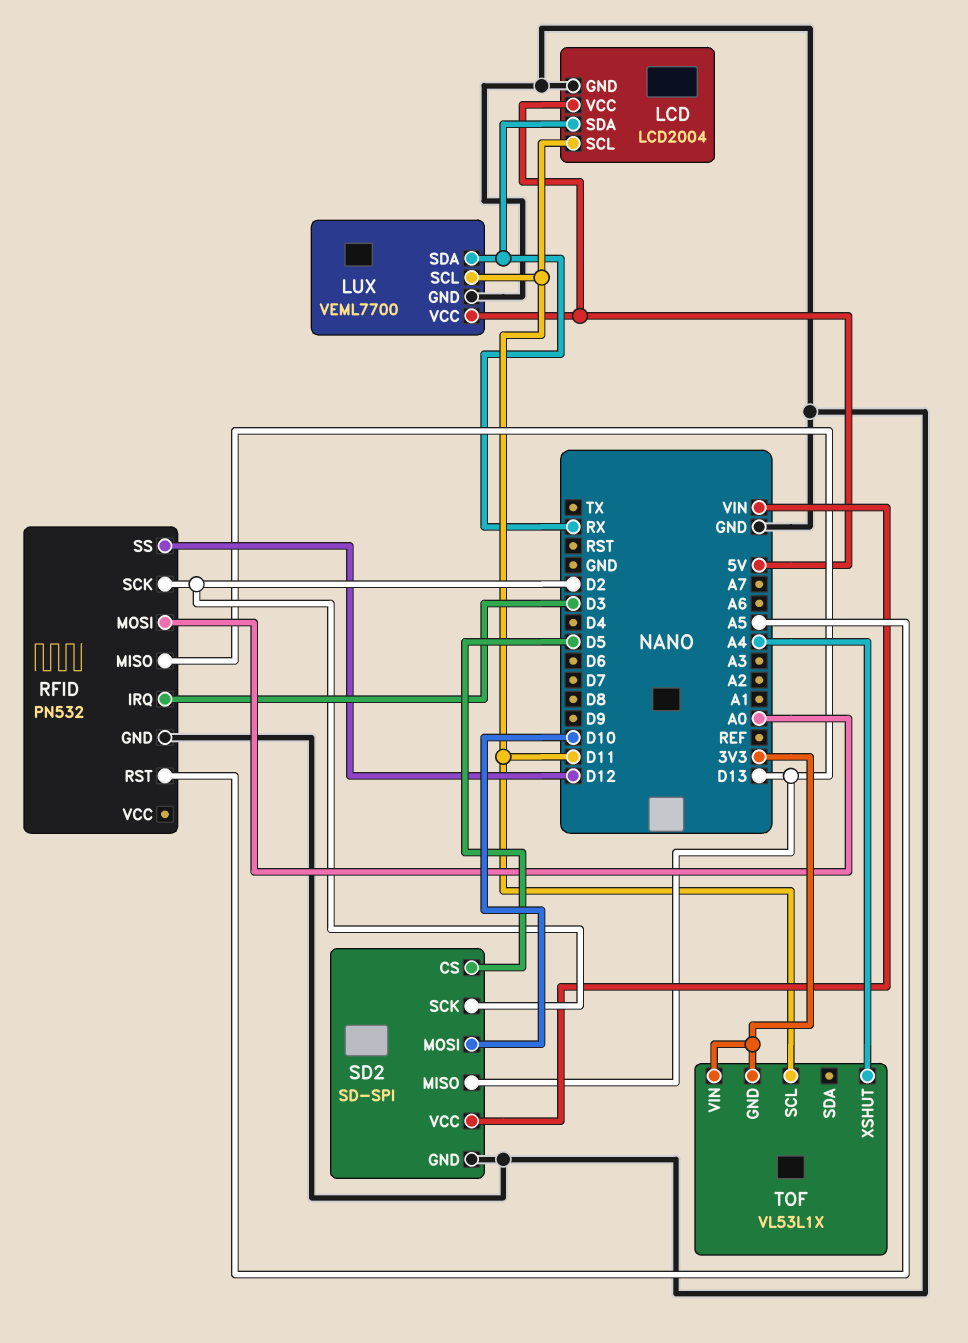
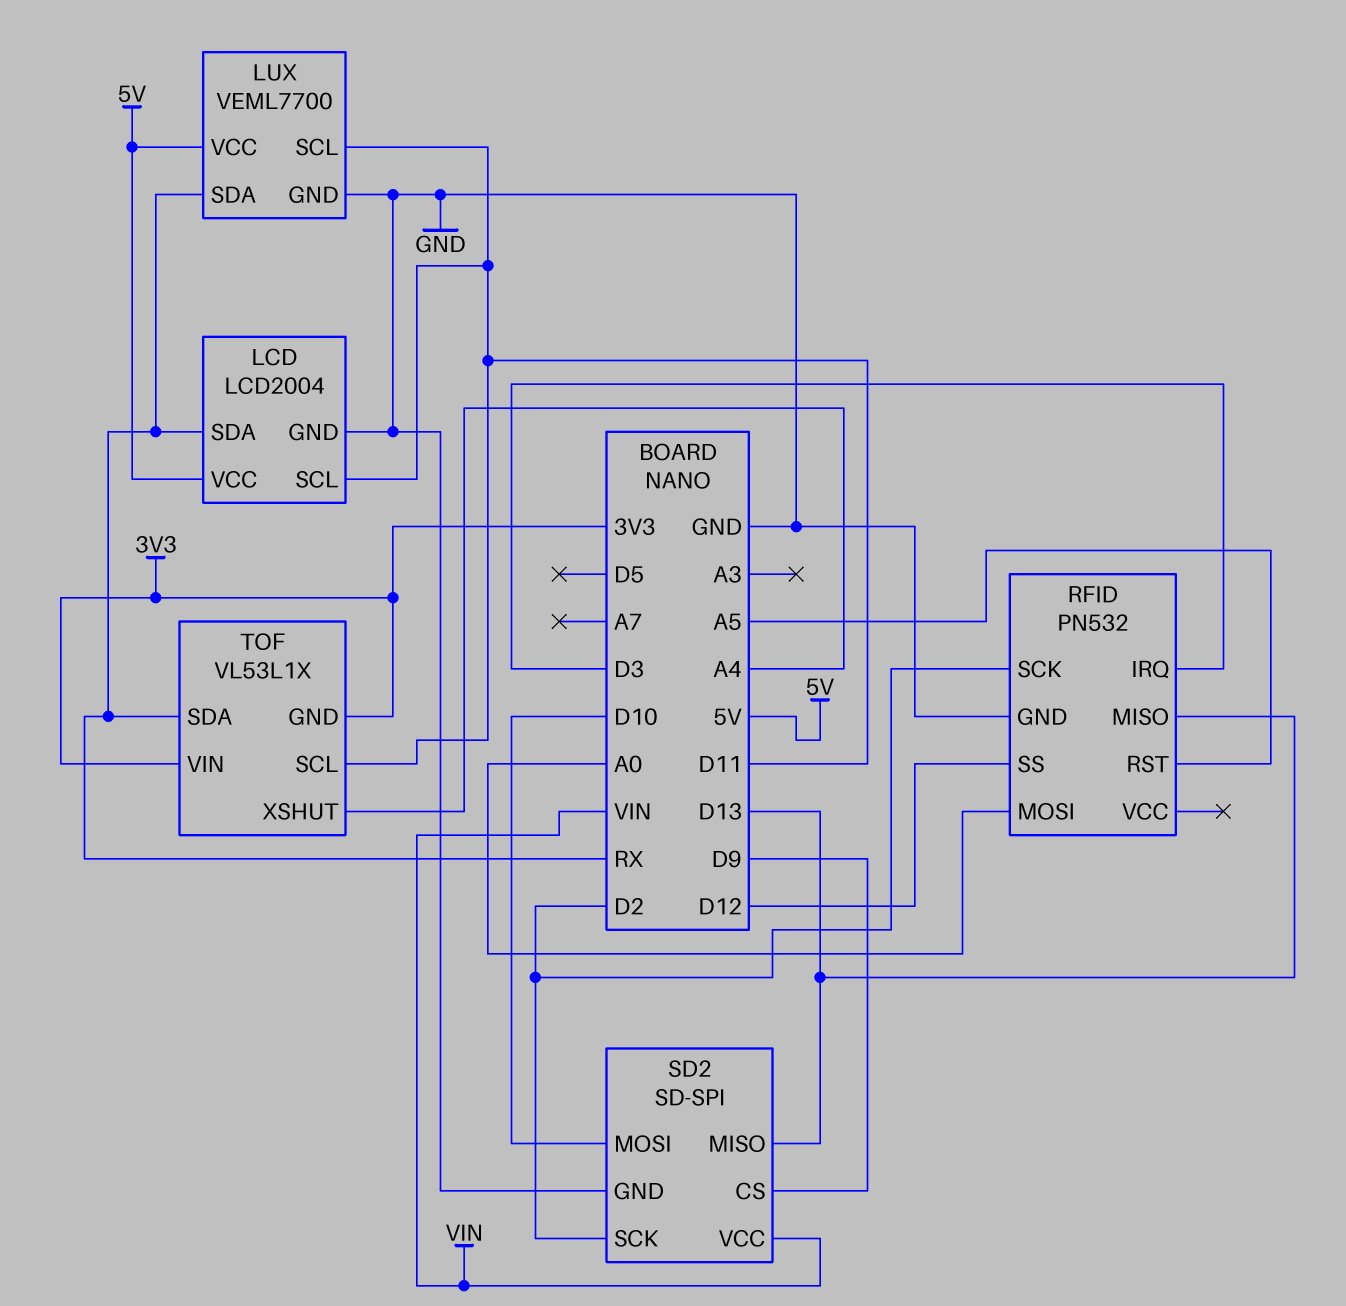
SD2 pin CS: D5 -> D9
TOF pin SDA: none -> RX

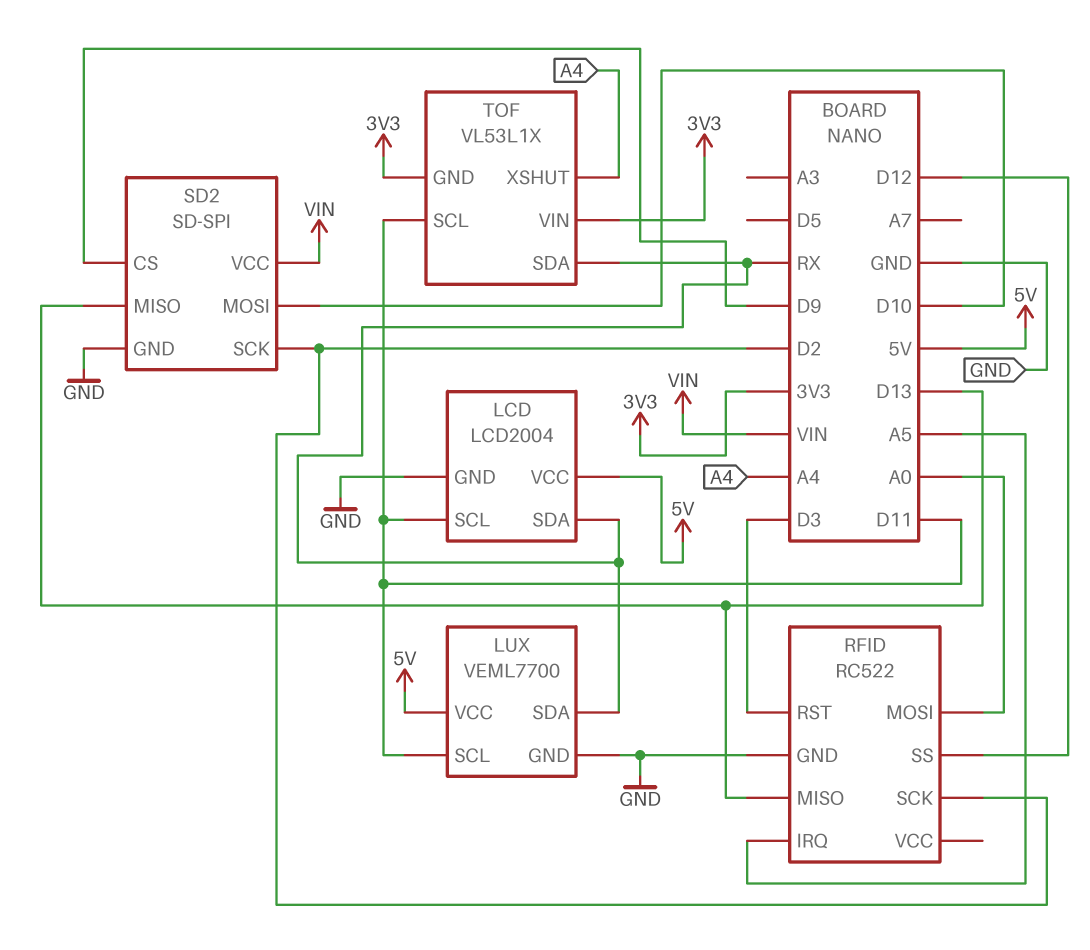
RFID: PN532 -> RC522
RFID pin IRQ: D3 -> A5
RFID pin RST: A5 -> D3

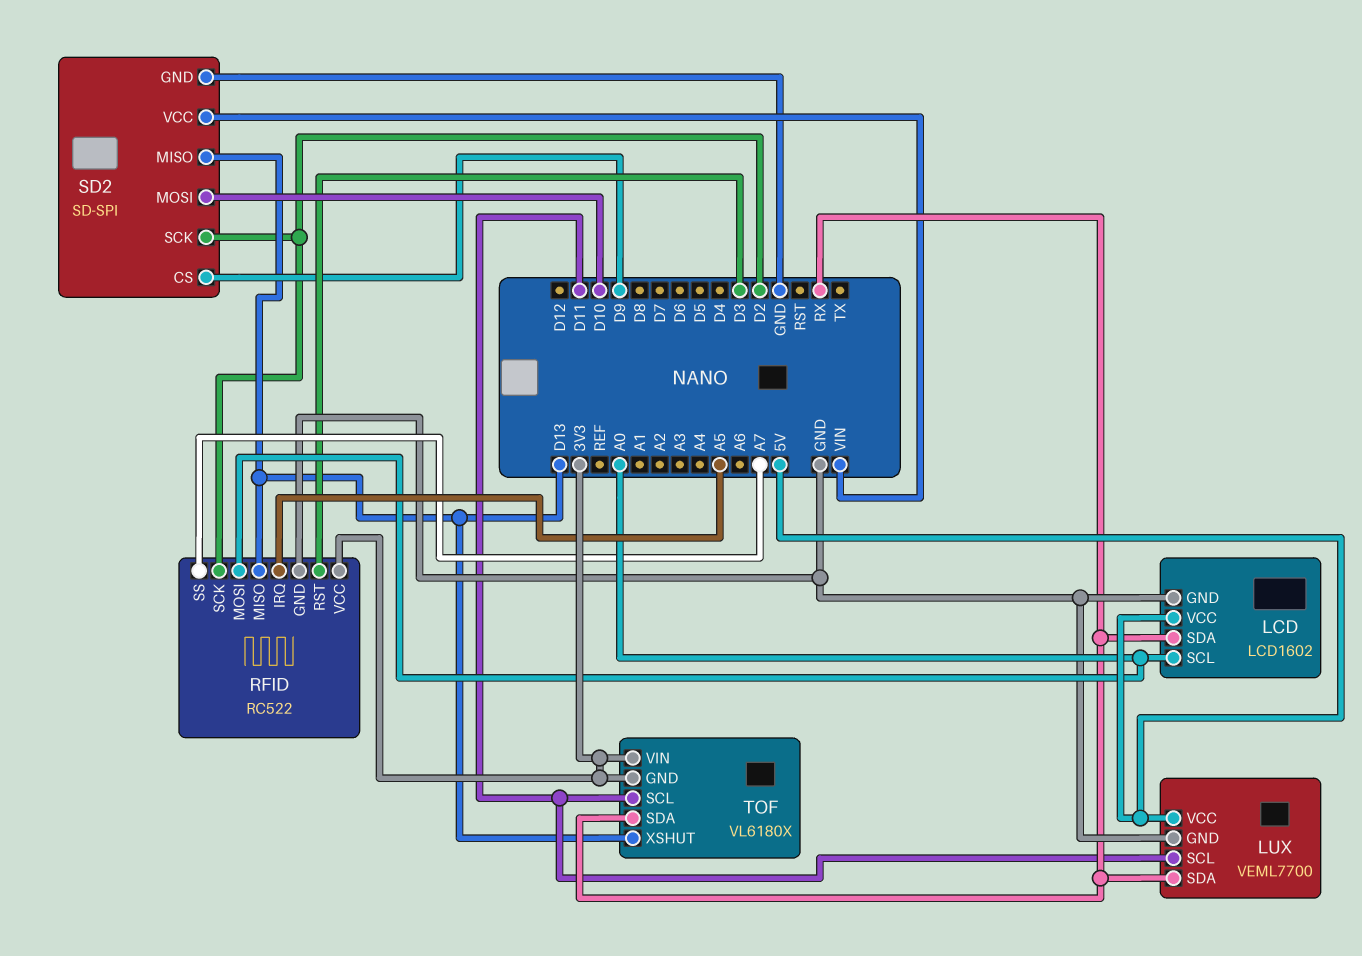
LCD: LCD2004 -> LCD1602
LCD pin SCL: D11 -> A0
RFID pin SS: D12 -> A7
RFID pin VCC: none -> 3V3
TOF: VL53L1X -> VL6180X
TOF pin XSHUT: A4 -> D13

